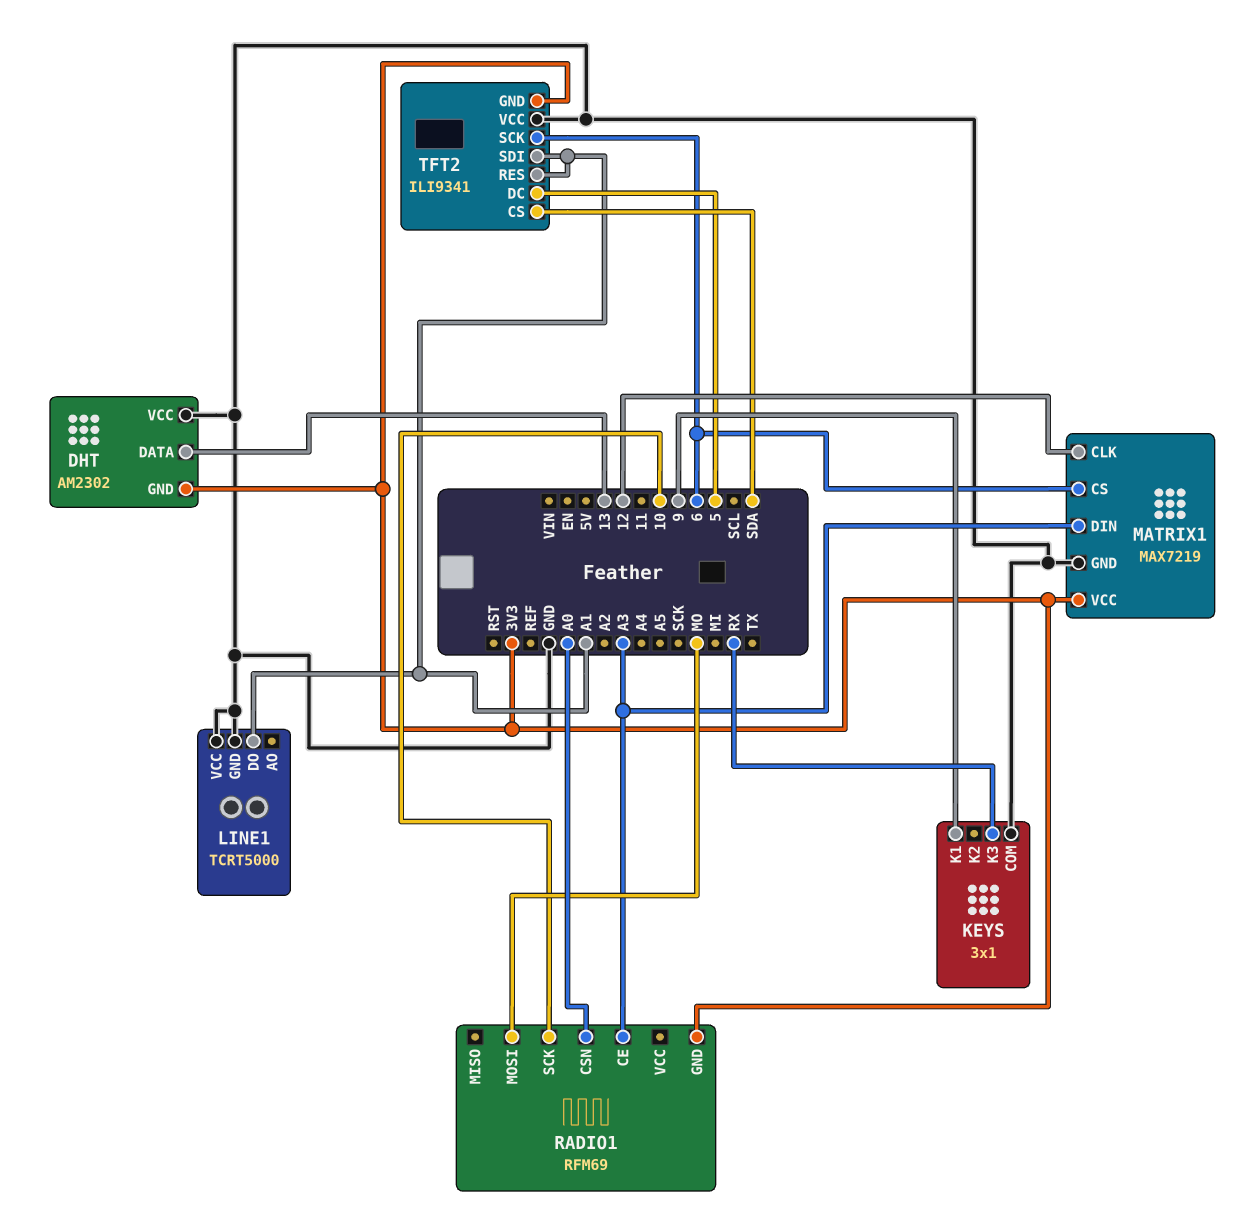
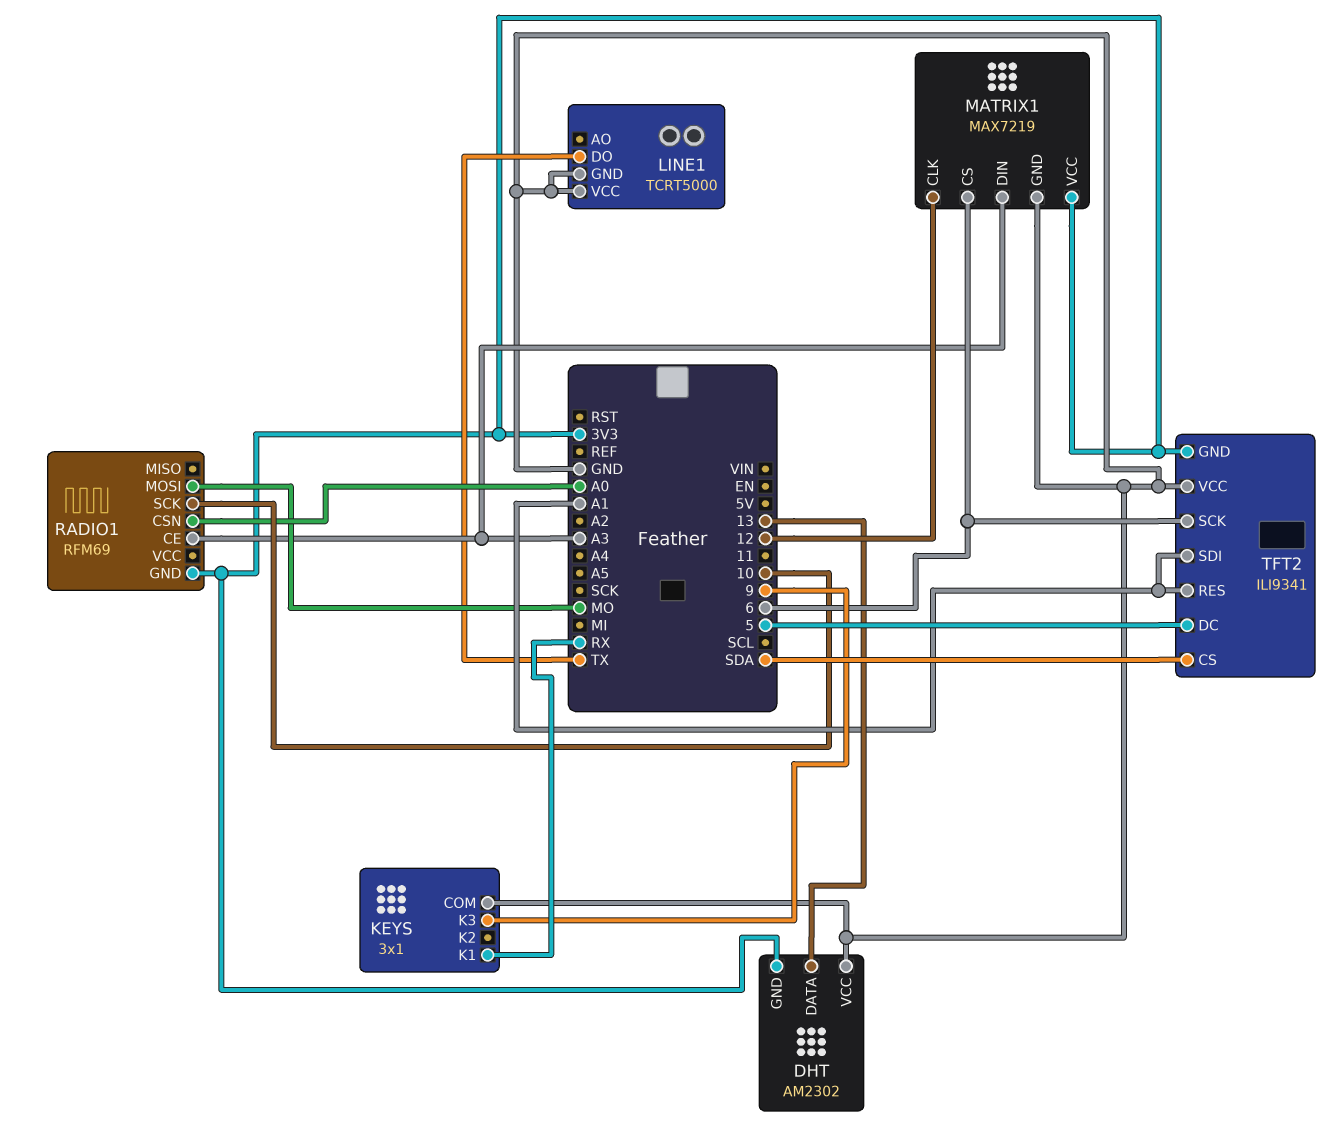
KEYS pin K1: 9 -> RX
KEYS pin K3: RX -> 9
LINE1 pin DO: A1 -> TX

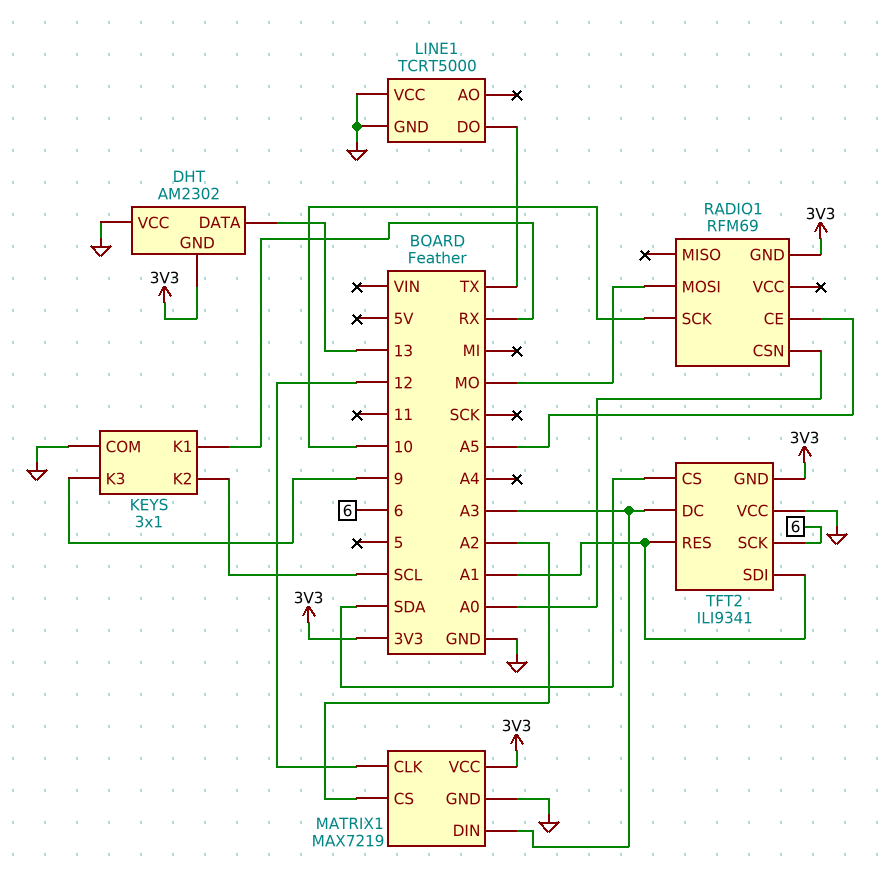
KEYS pin K2: none -> SCL
MATRIX1 pin CS: 6 -> A2
RADIO1 pin CE: A3 -> A5
TFT2 pin DC: 5 -> A3

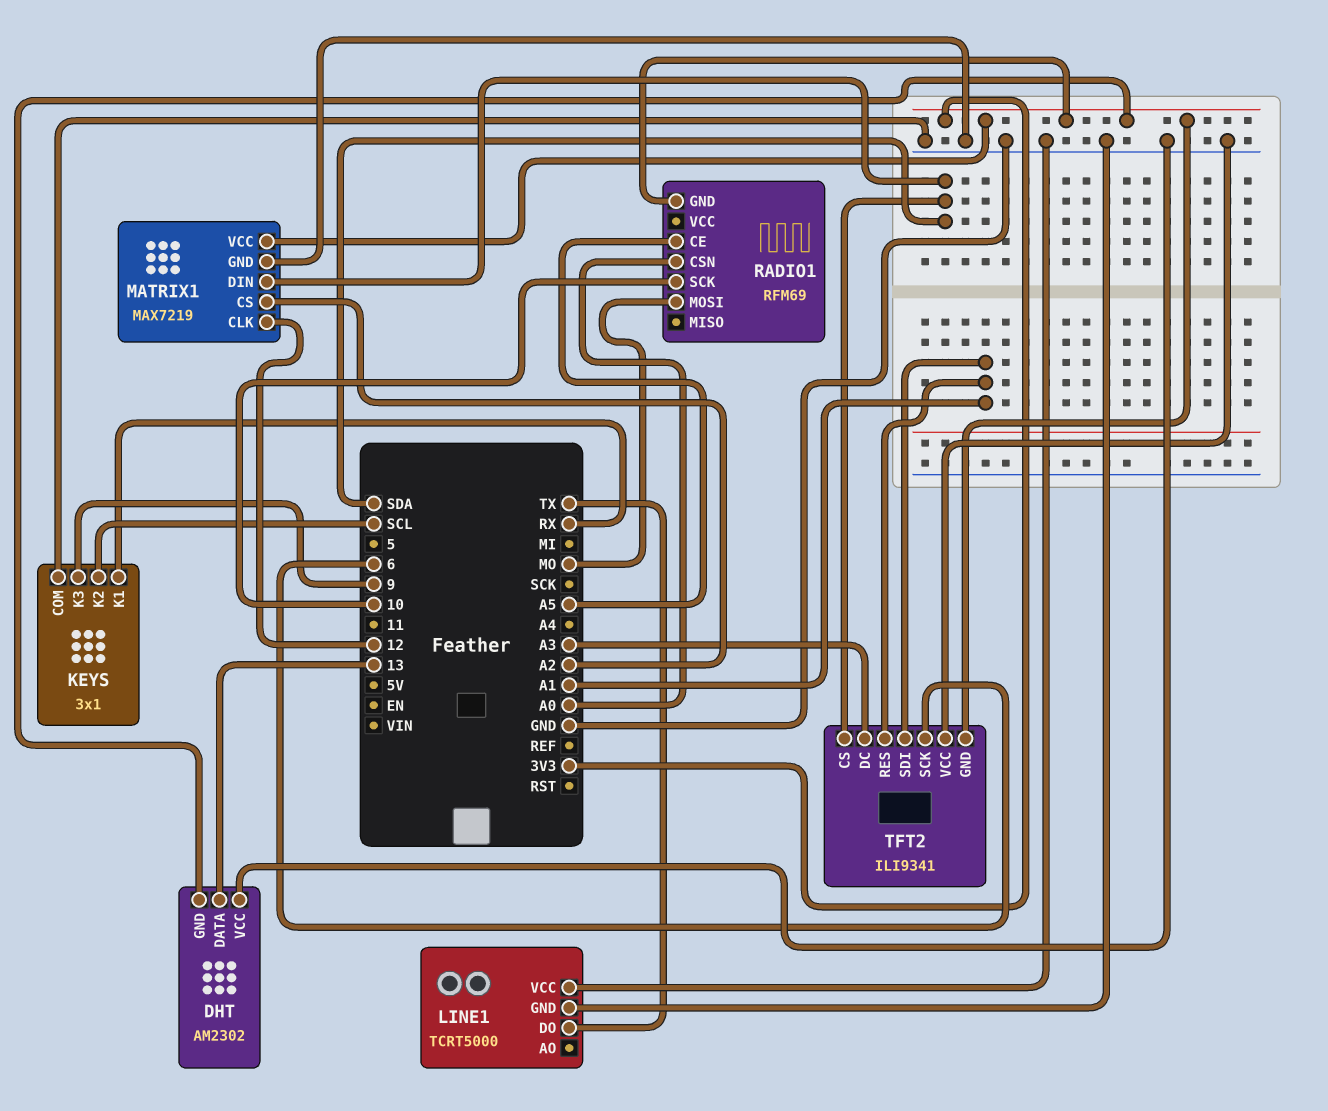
MATRIX1 pin DIN: A3 -> SDA

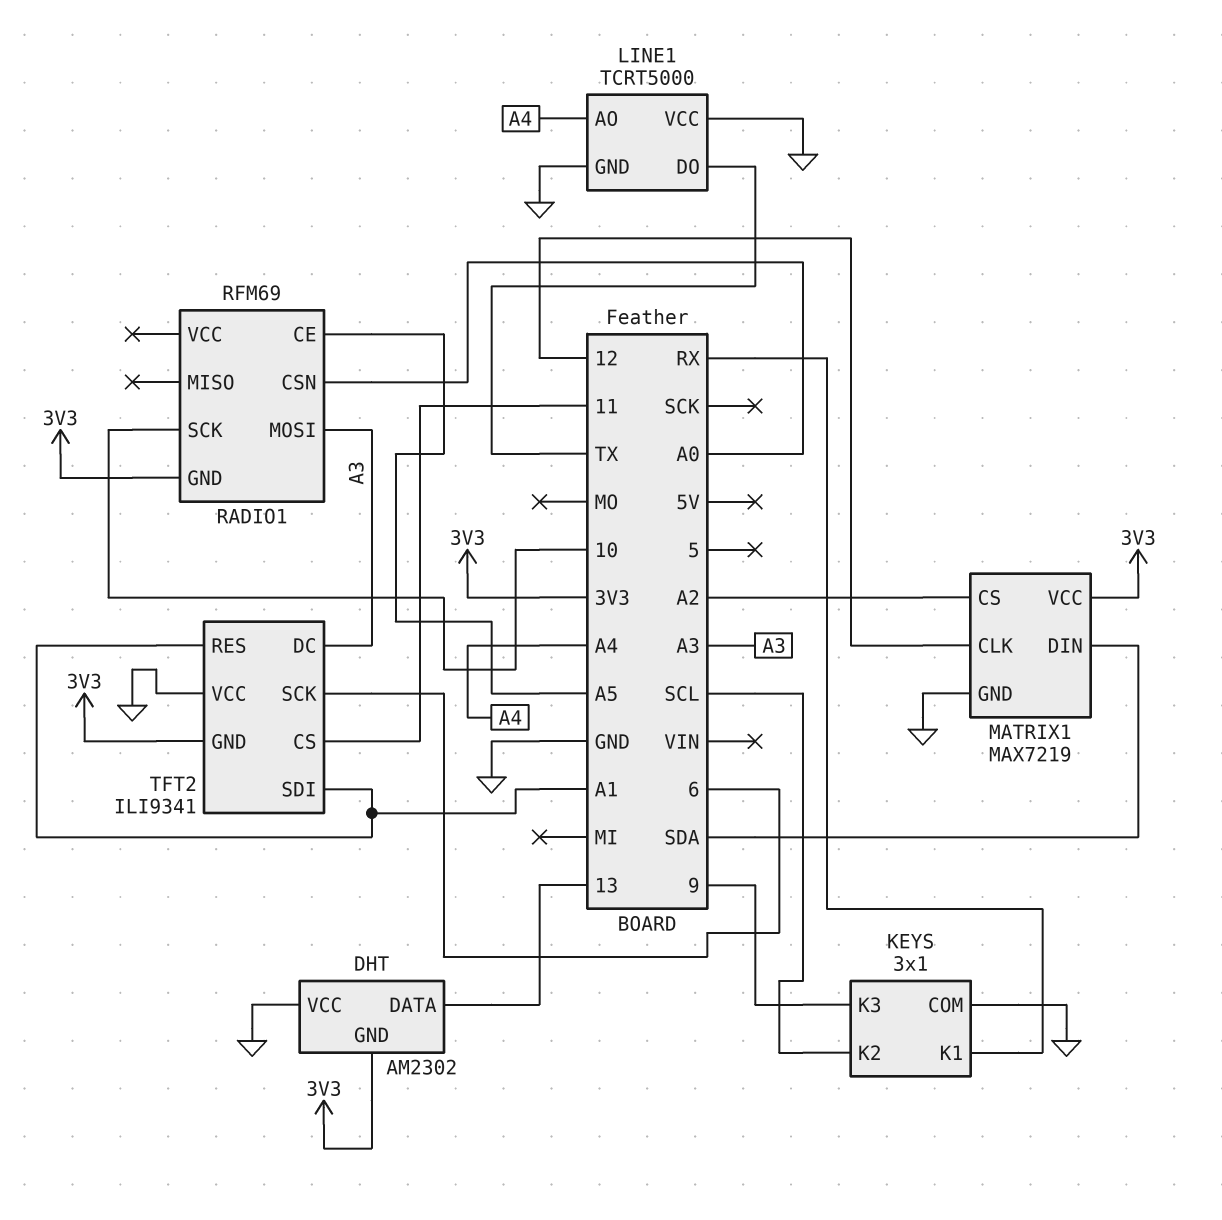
LINE1 pin AO: none -> A4
RADIO1 pin MOSI: MO -> A3
TFT2 pin CS: SDA -> 11

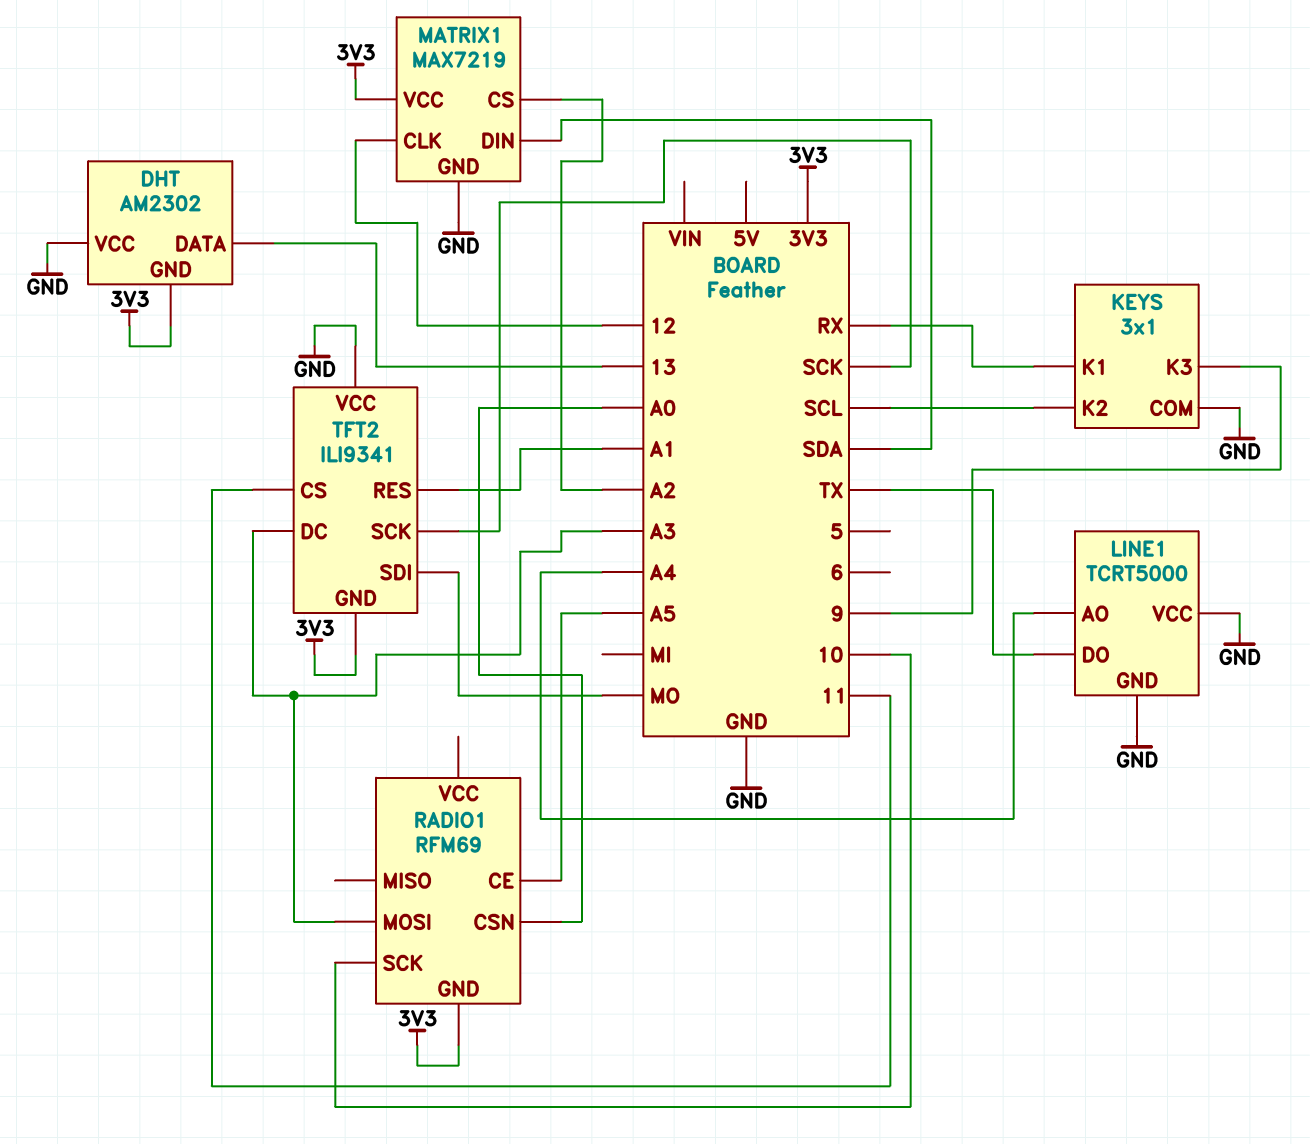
TFT2 pin SCK: 6 -> SCK
TFT2 pin SDI: A1 -> MO

